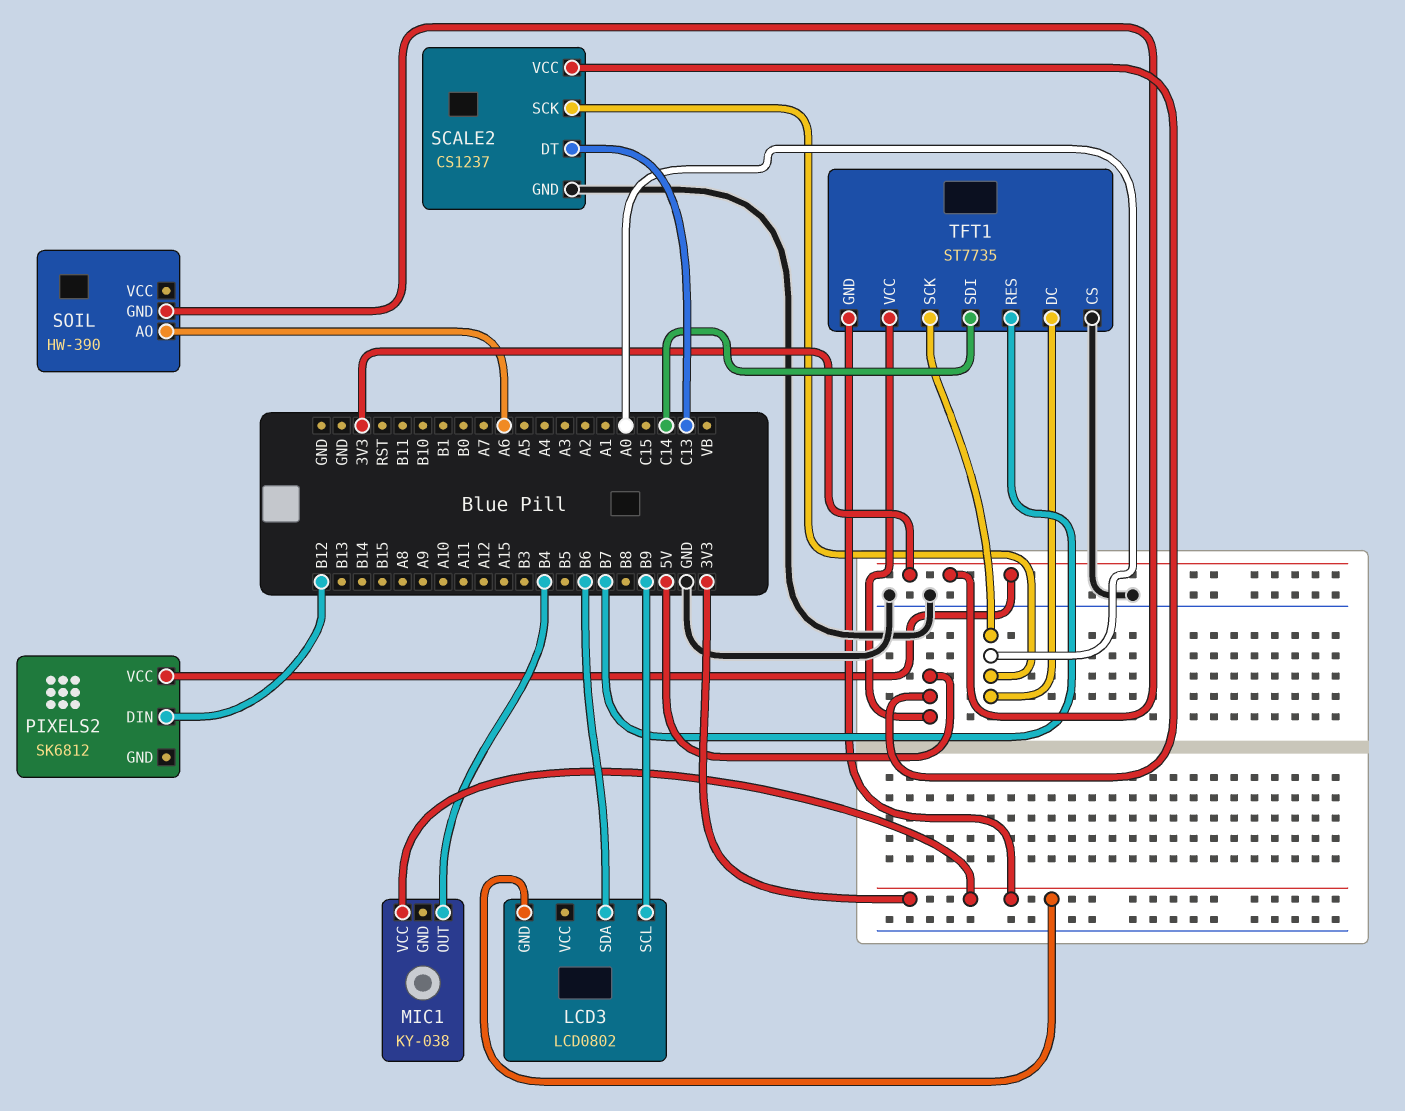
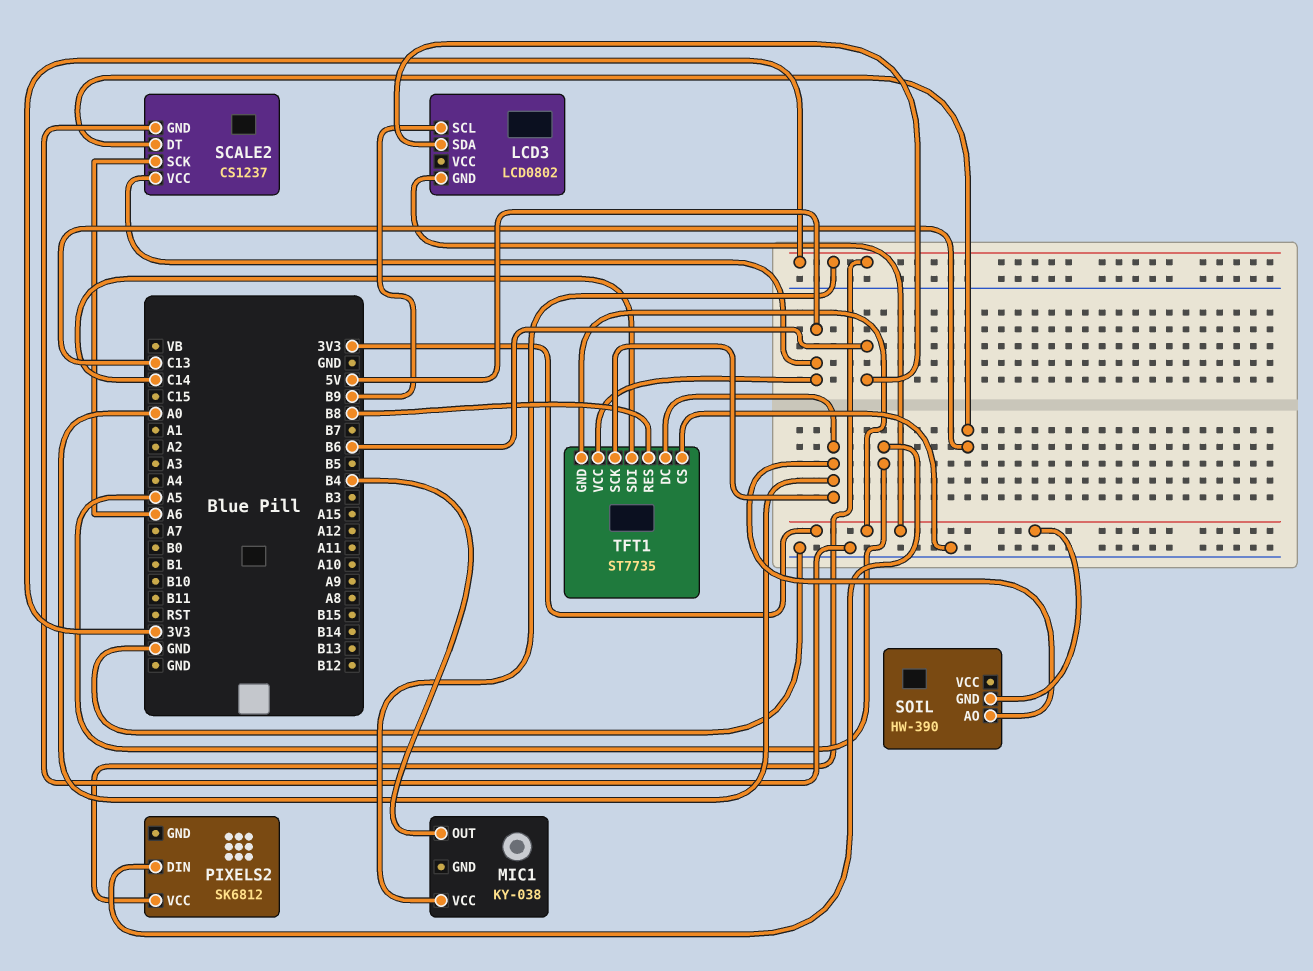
PIXELS2 pin DIN: B12 -> A5
SCALE2 pin SCK: A0 -> A6
SOIL pin AO: A6 -> A0
TFT1 pin RES: B7 -> B8

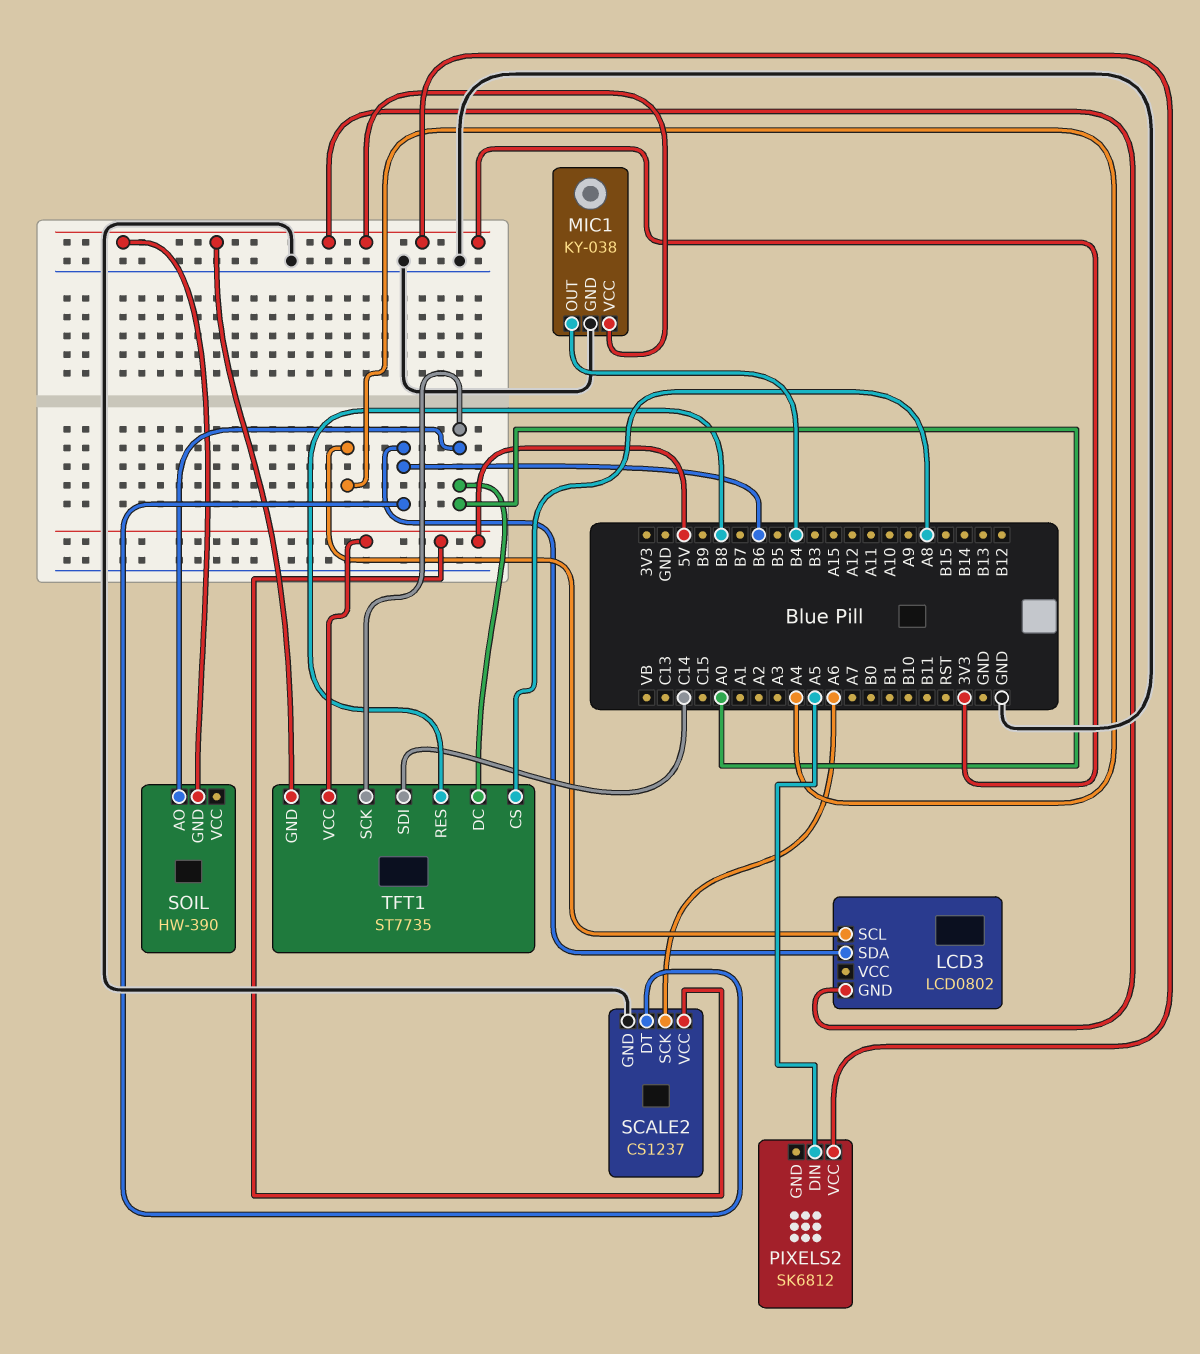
LCD3 pin SCL: B9 -> A4
MIC1 pin GND: none -> GND
SCALE2 pin DT: C13 -> B6
TFT1 pin CS: GND -> A8

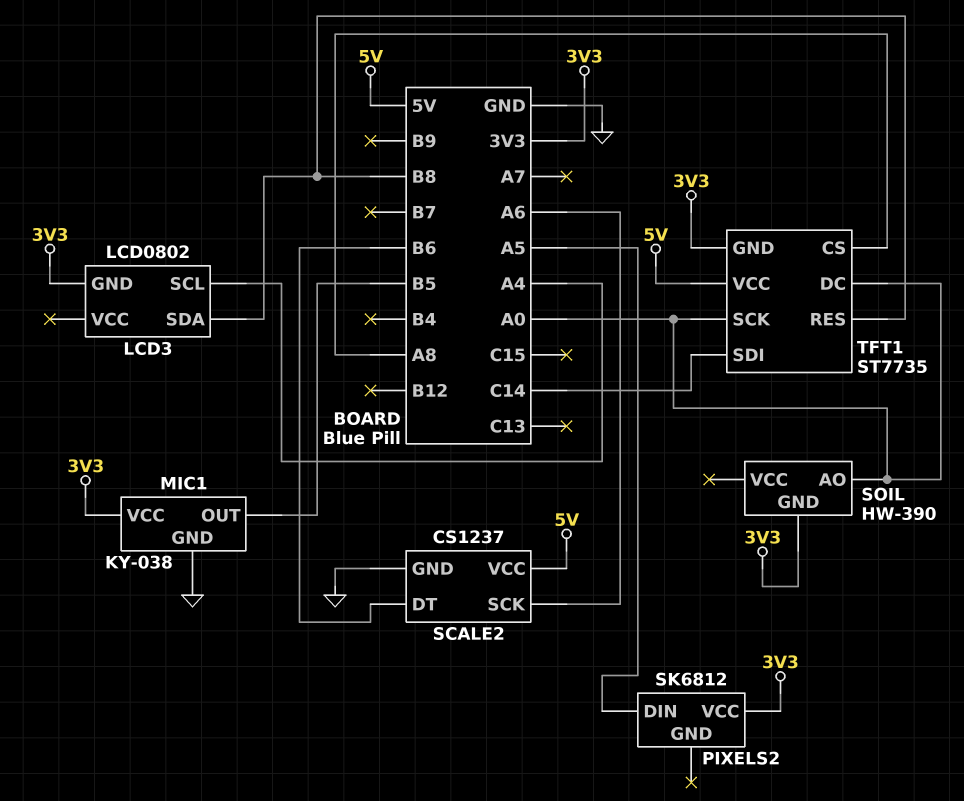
LCD3 pin SDA: B6 -> B8
MIC1 pin OUT: B4 -> B5

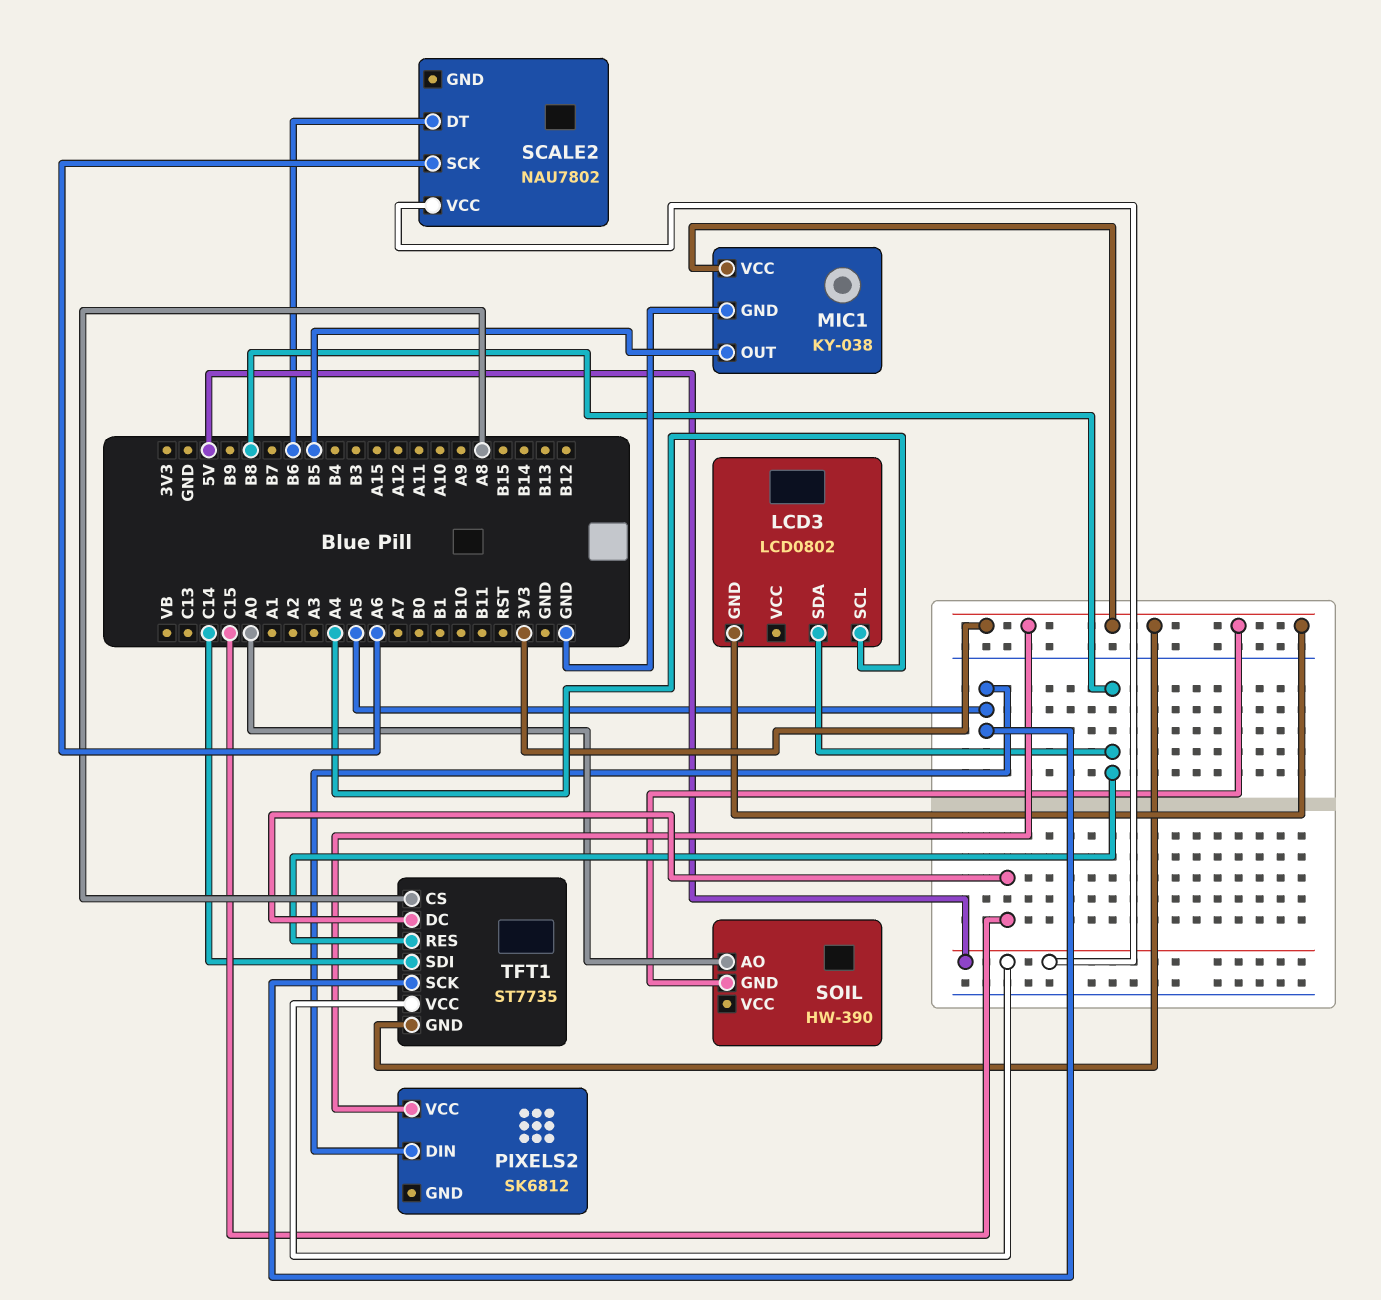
SCALE2: CS1237 -> NAU7802
SCALE2 pin GND: GND -> none
TFT1 pin DC: A0 -> C15
TFT1 pin SCK: A0 -> A5

